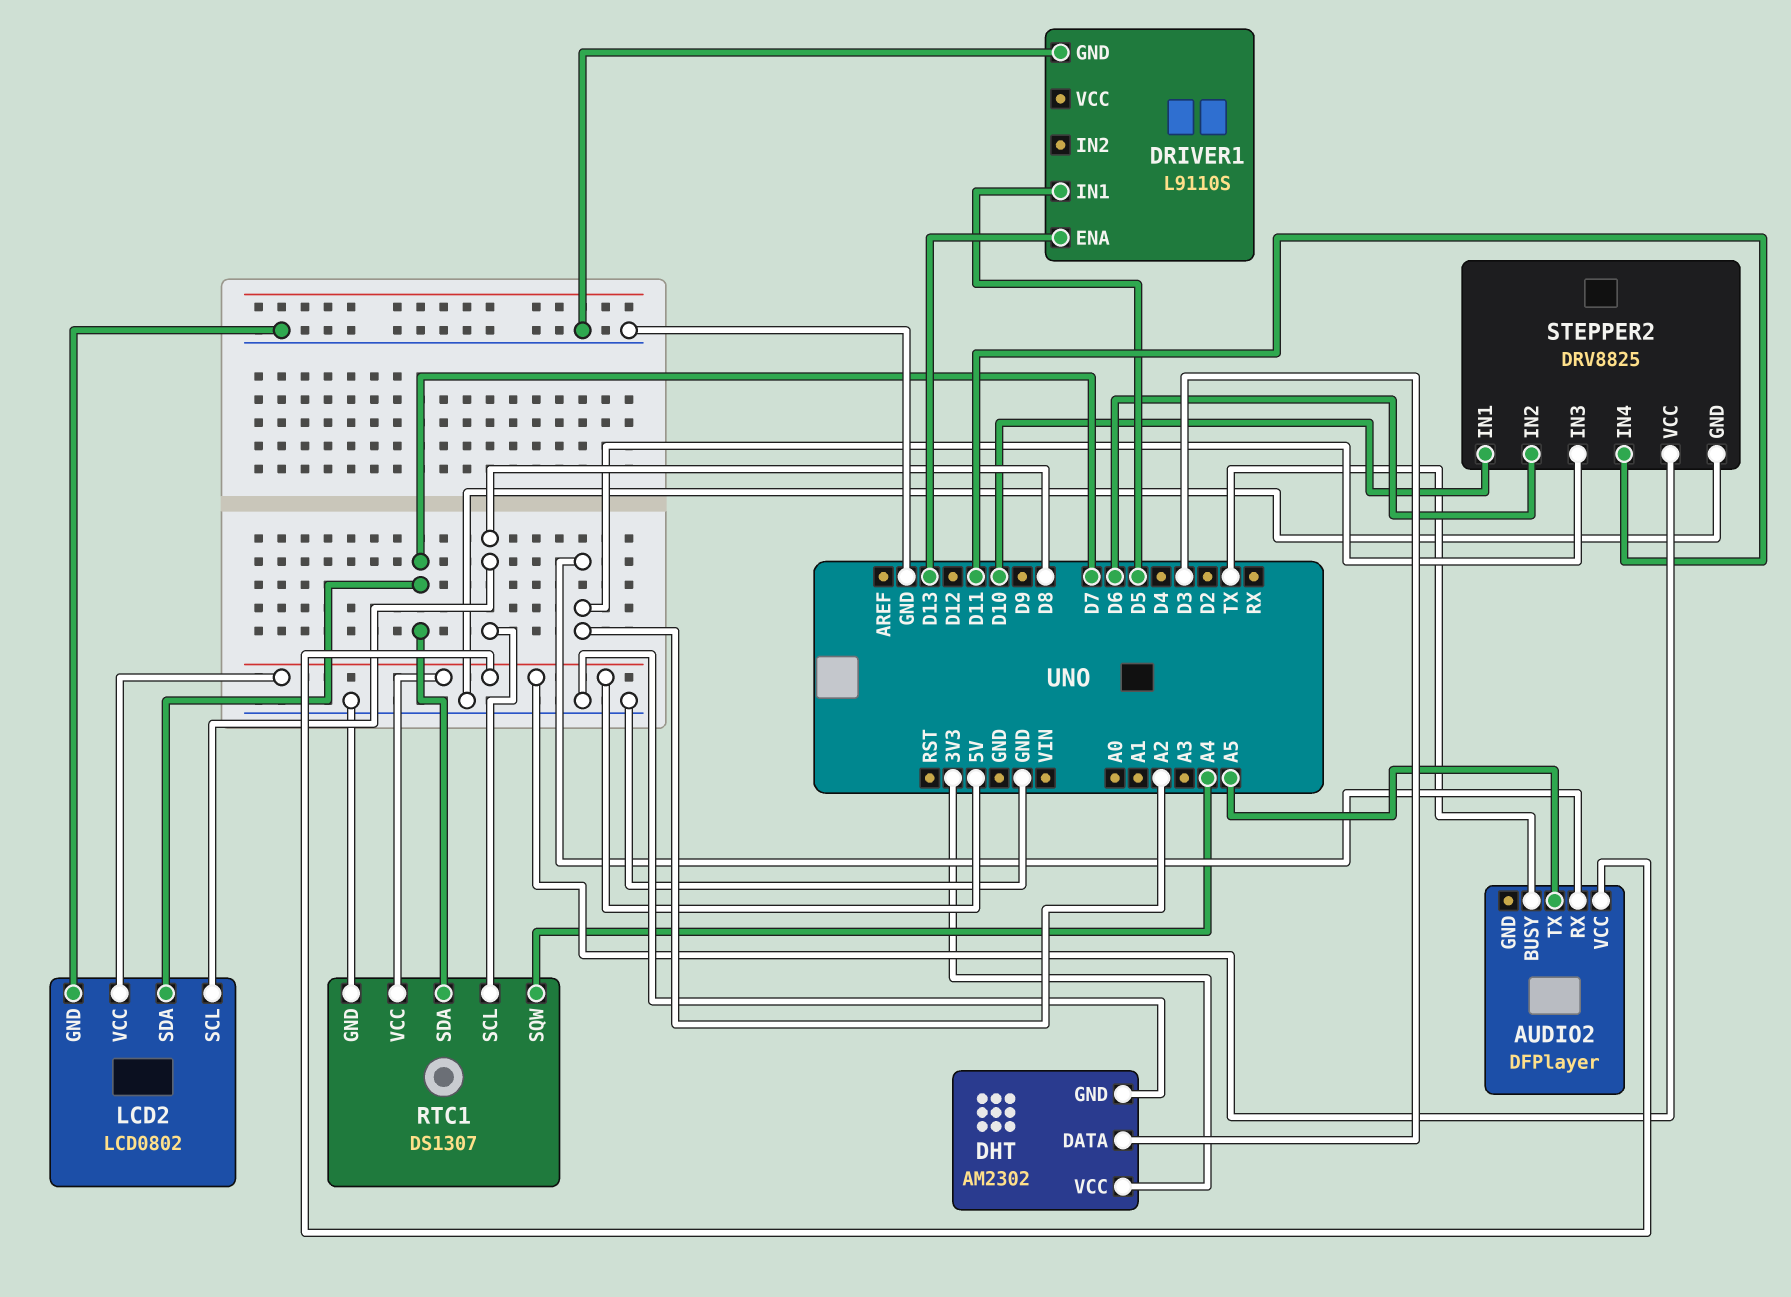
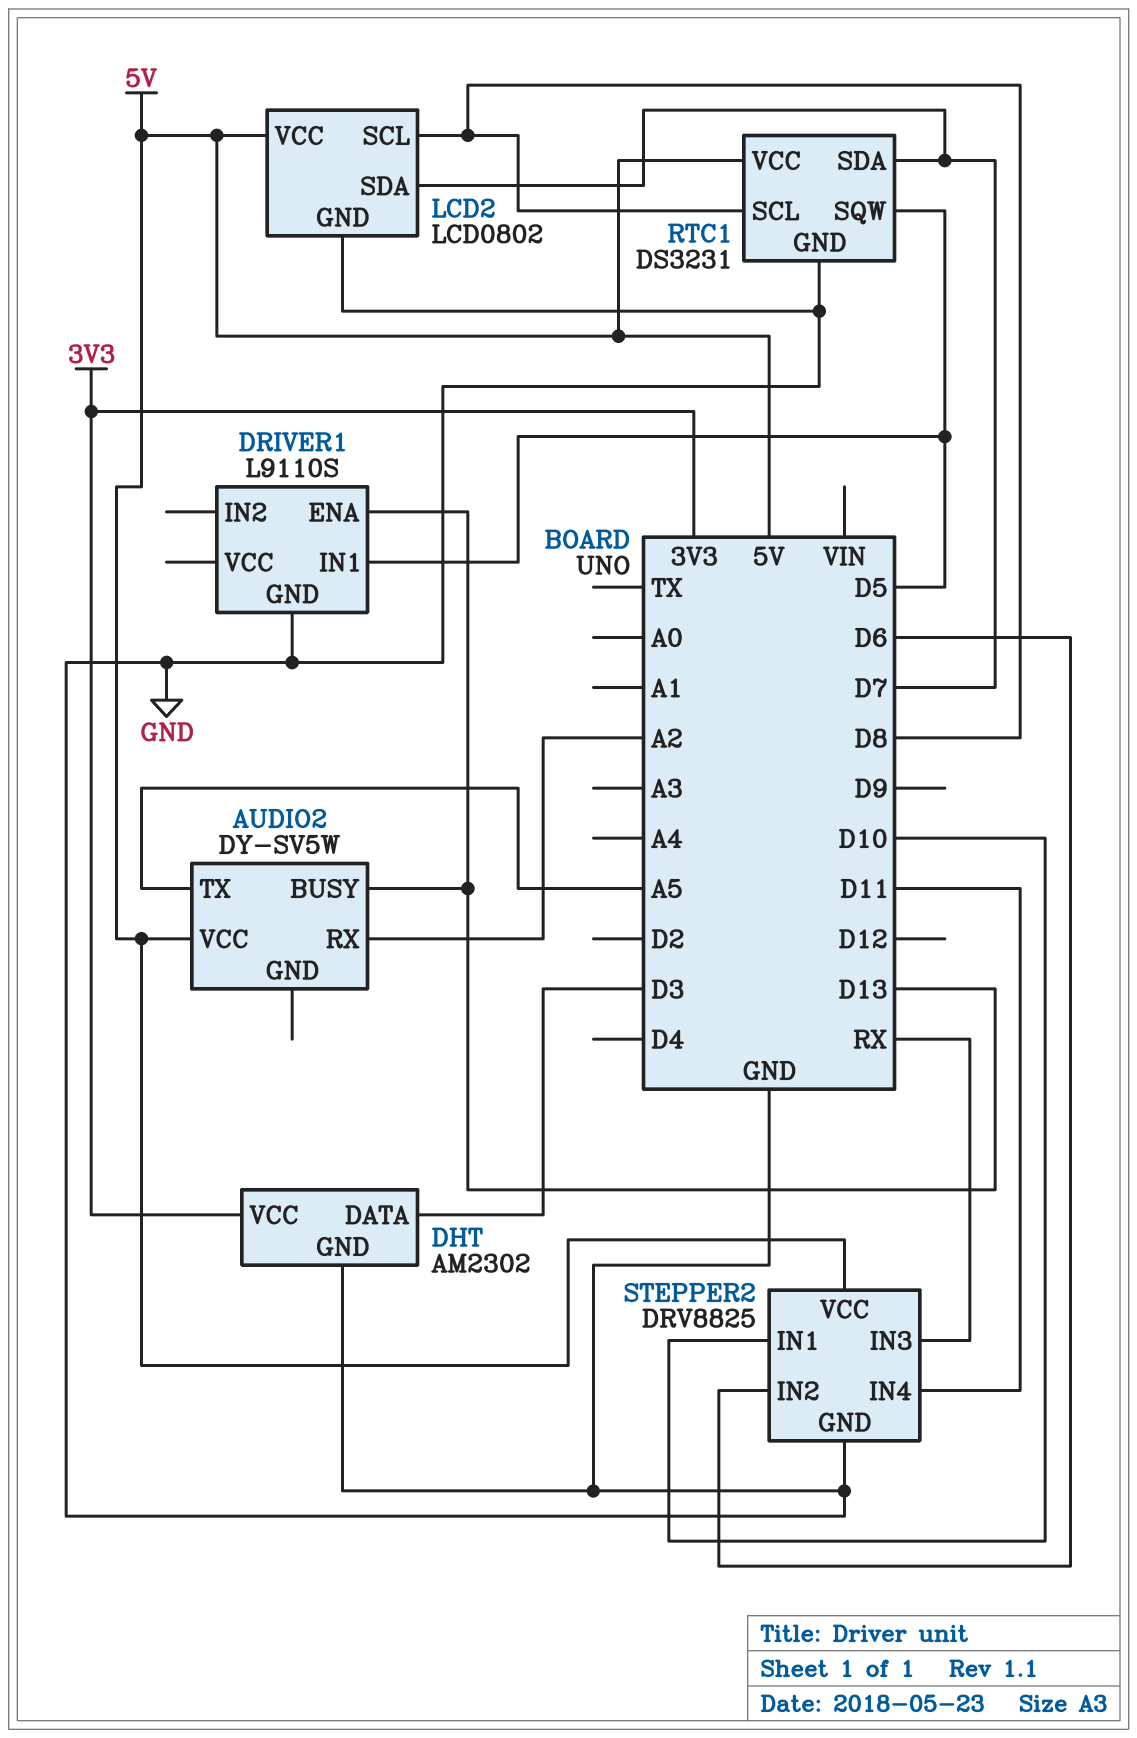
AUDIO2: DFPlayer -> DY-SV5W
AUDIO2 pin BUSY: TX -> D13
RTC1: DS1307 -> DS3231
RTC1 pin SQW: A4 -> D5
STEPPER2 pin IN3: A2 -> RX

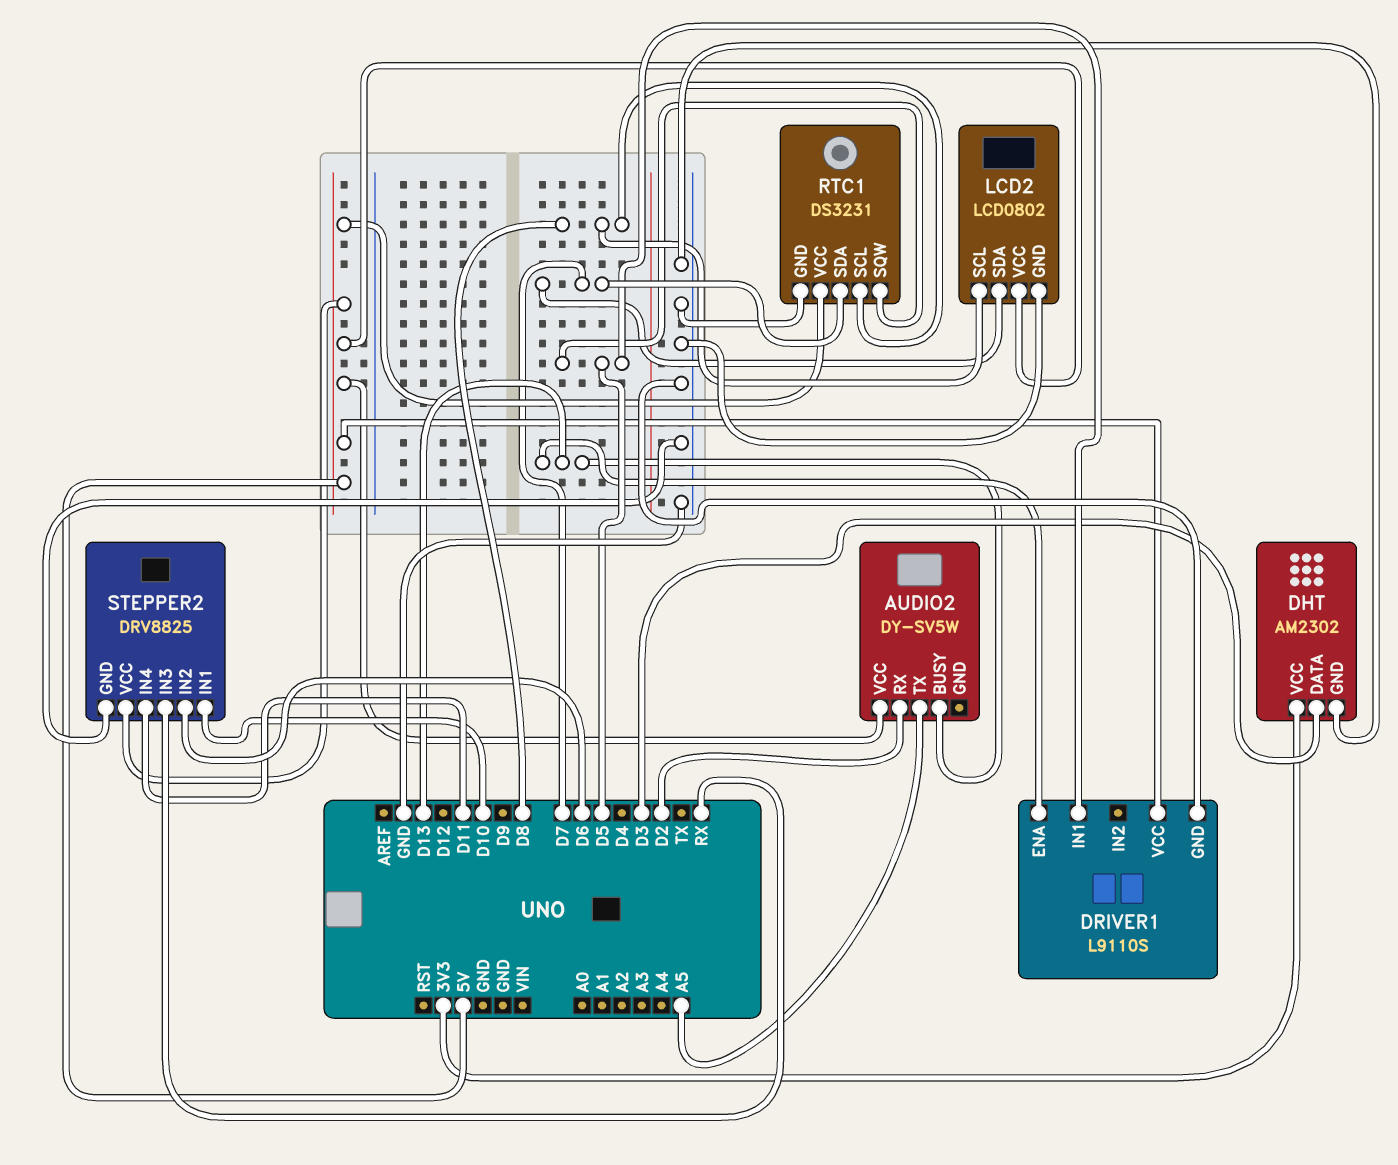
AUDIO2 pin RX: A2 -> D2
DRIVER1 pin VCC: none -> 5V

